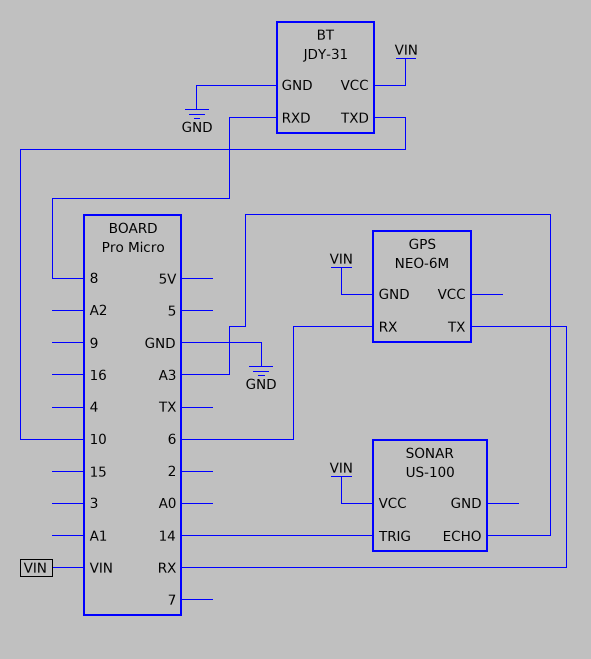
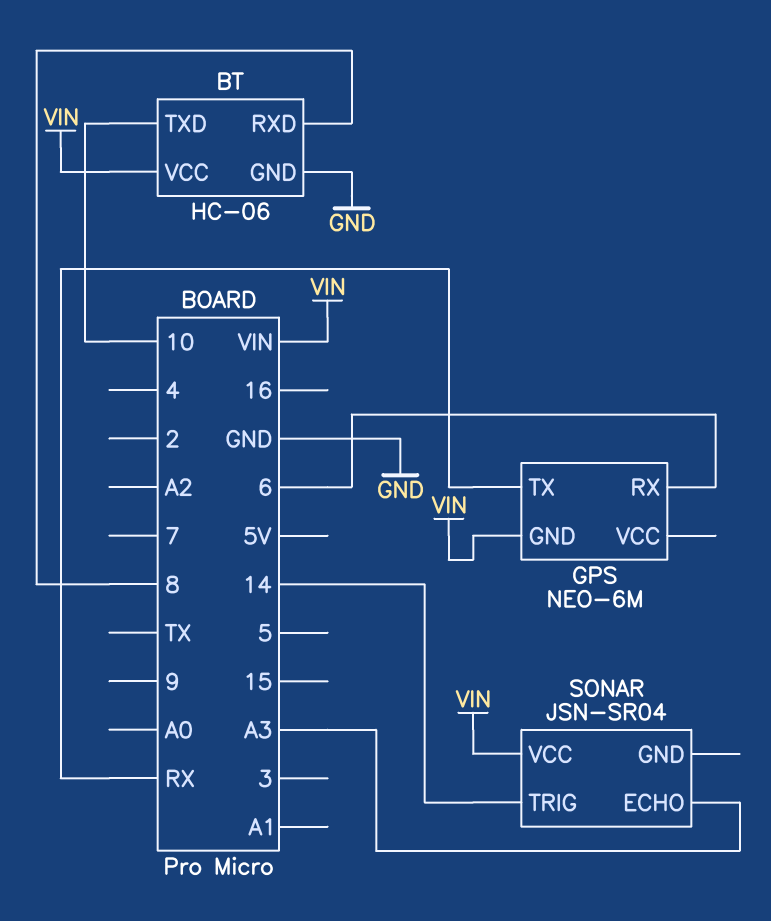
BT: JDY-31 -> HC-06
SONAR: US-100 -> JSN-SR04

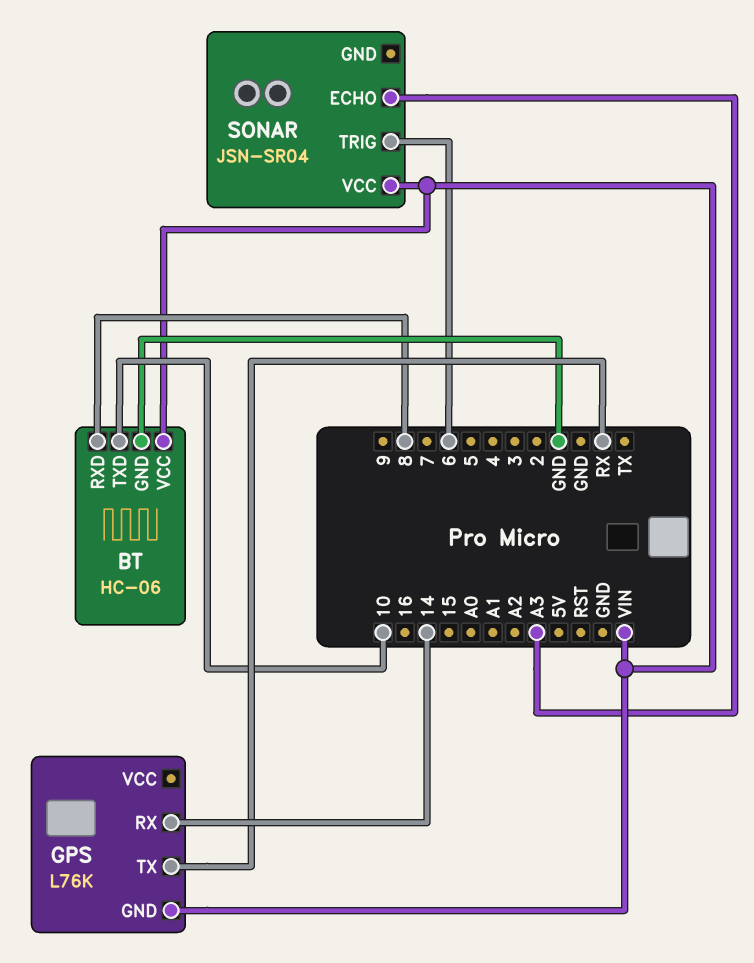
GPS: NEO-6M -> L76K
GPS pin RX: 6 -> 14
SONAR pin TRIG: 14 -> 6

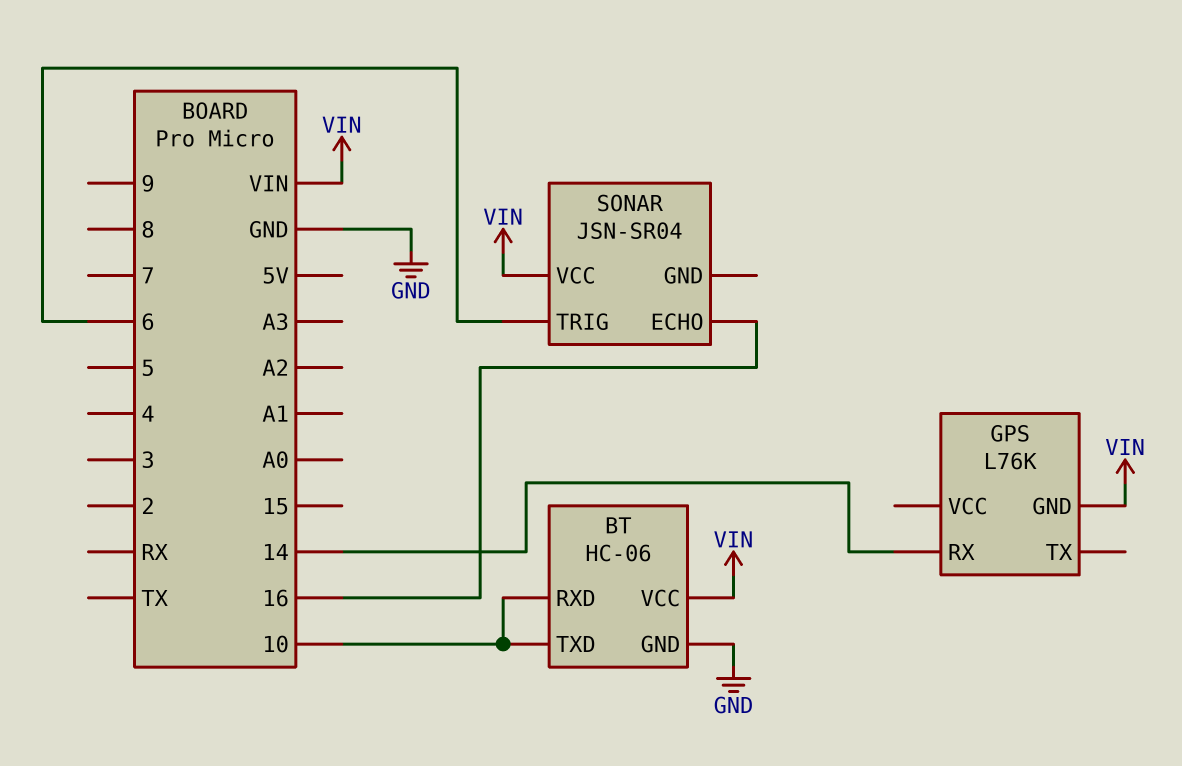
BT pin RXD: 8 -> 10
GPS pin TX: RX -> none
SONAR pin ECHO: A3 -> 16

